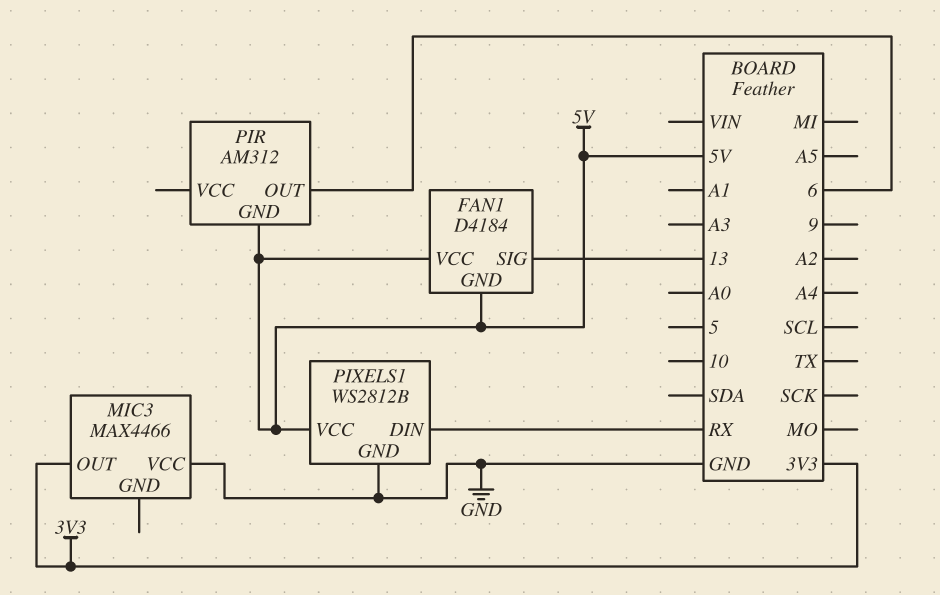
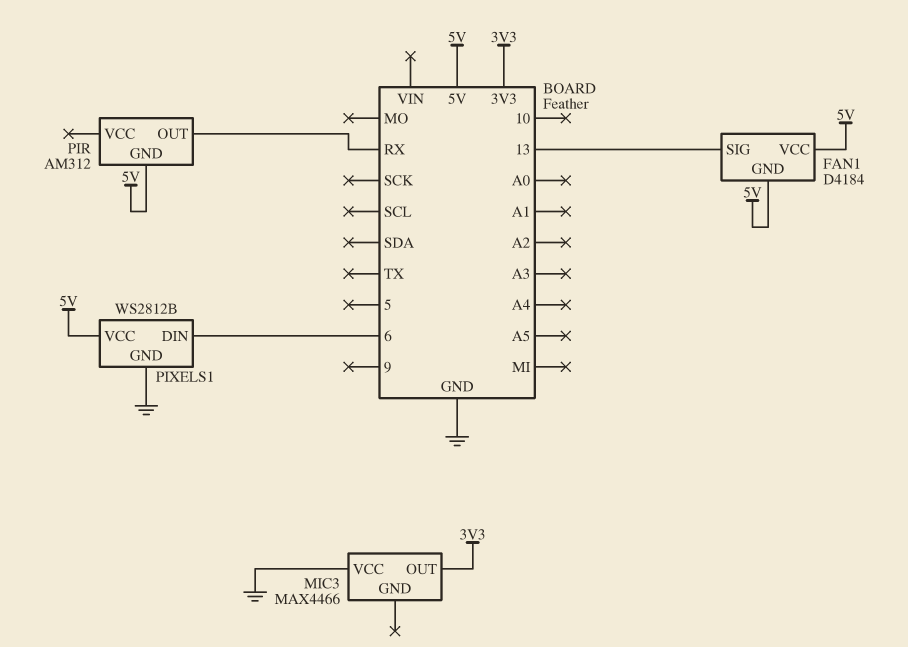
PIR pin OUT: 6 -> RX
PIXELS1 pin DIN: RX -> 6

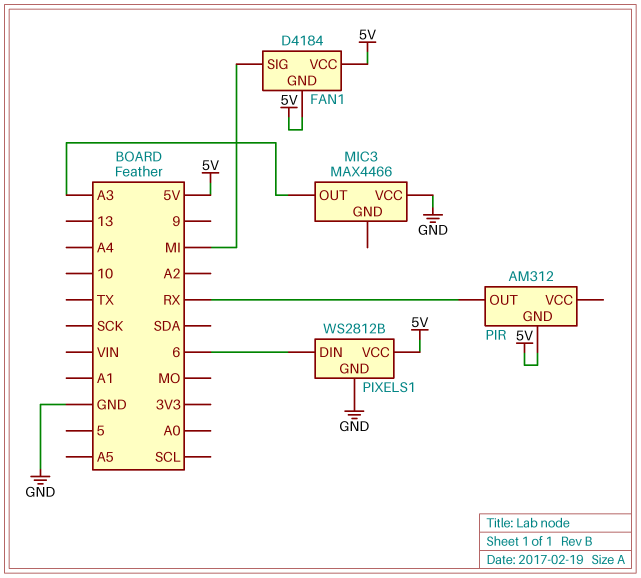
FAN1 pin SIG: 13 -> MI
MIC3 pin OUT: 3V3 -> A3

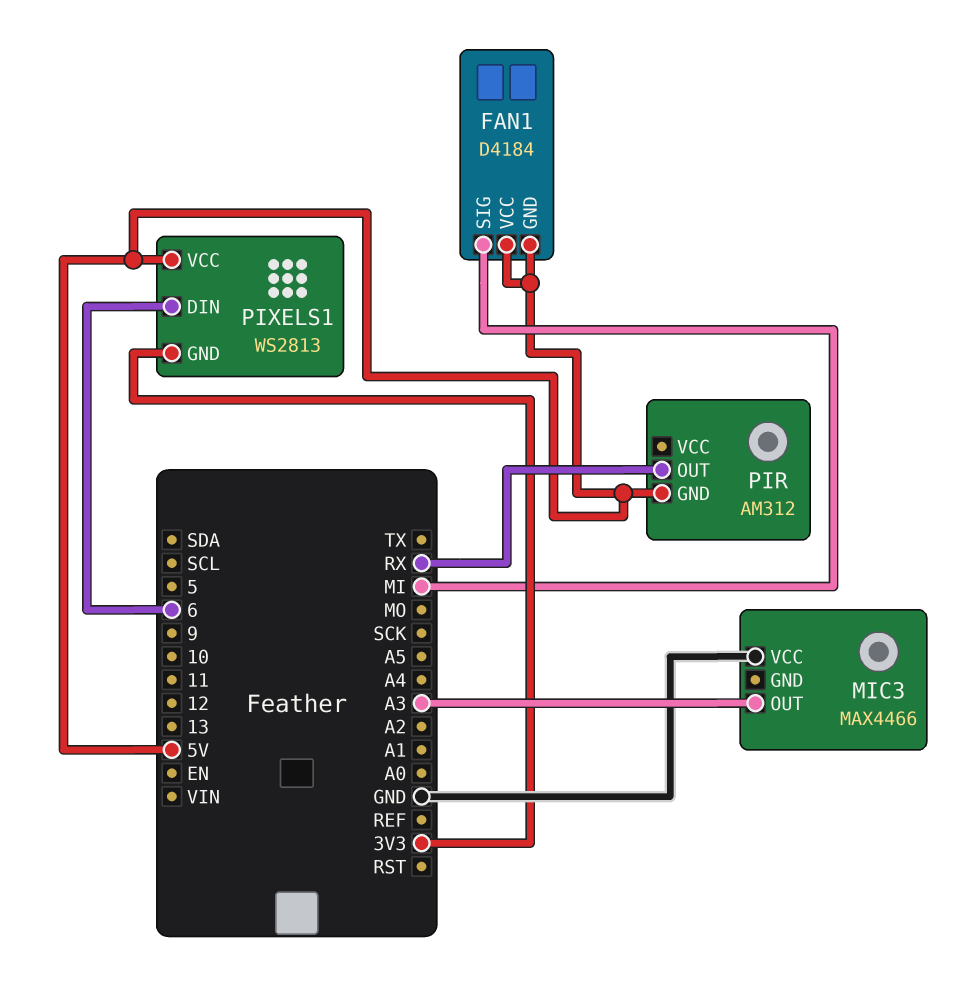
PIXELS1: WS2812B -> WS2813
PIXELS1 pin GND: GND -> 3V3

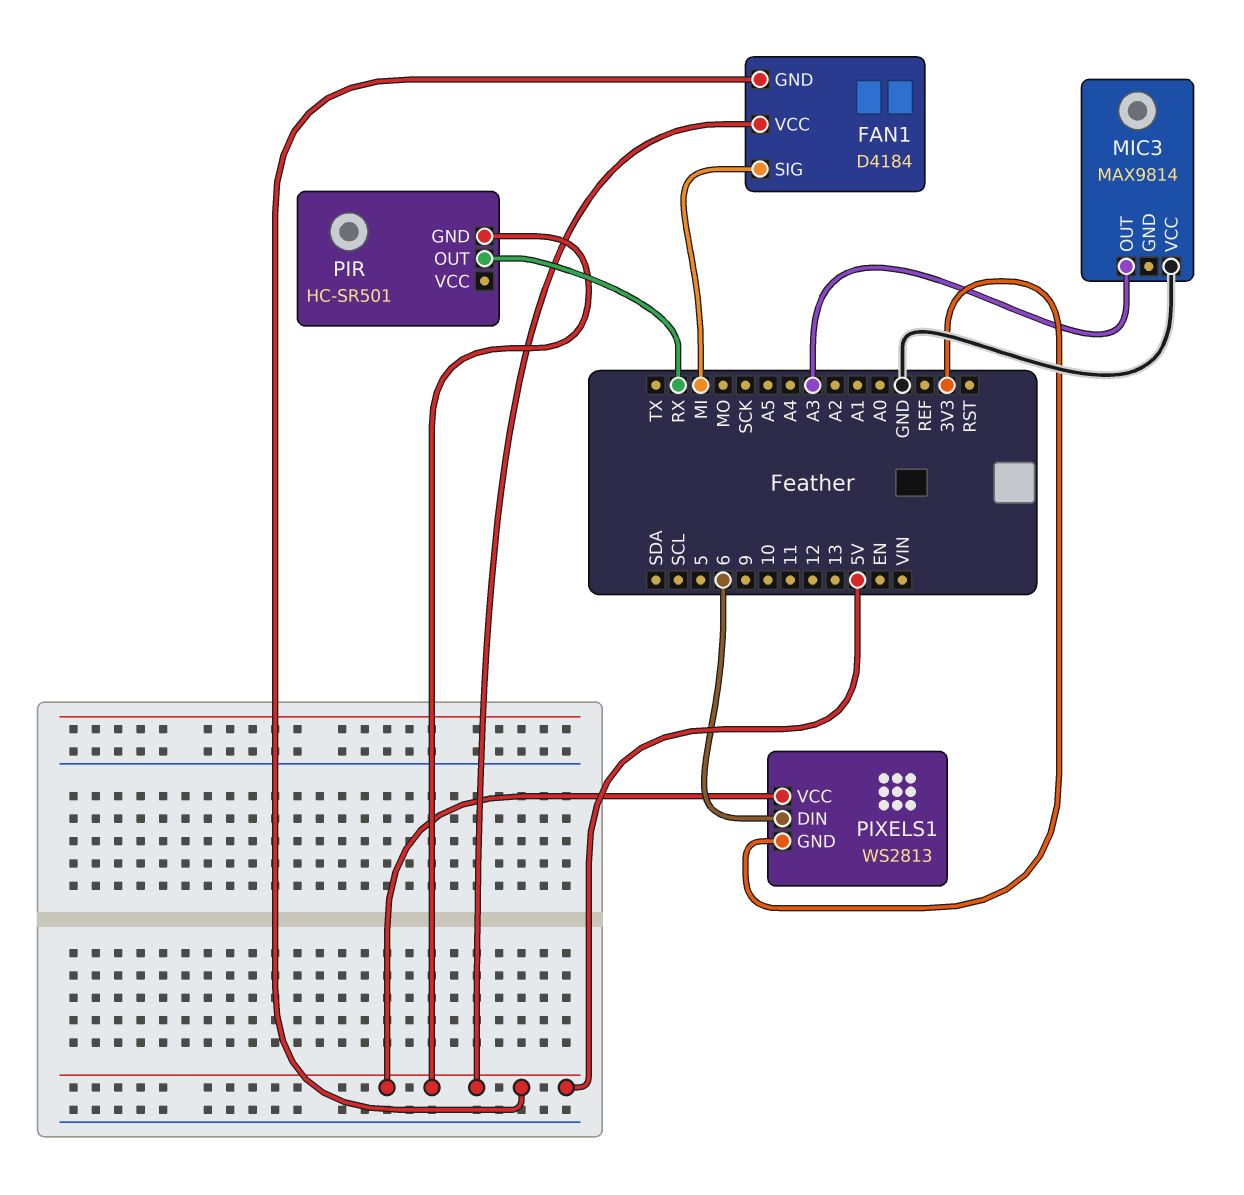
MIC3: MAX4466 -> MAX9814
PIR: AM312 -> HC-SR501

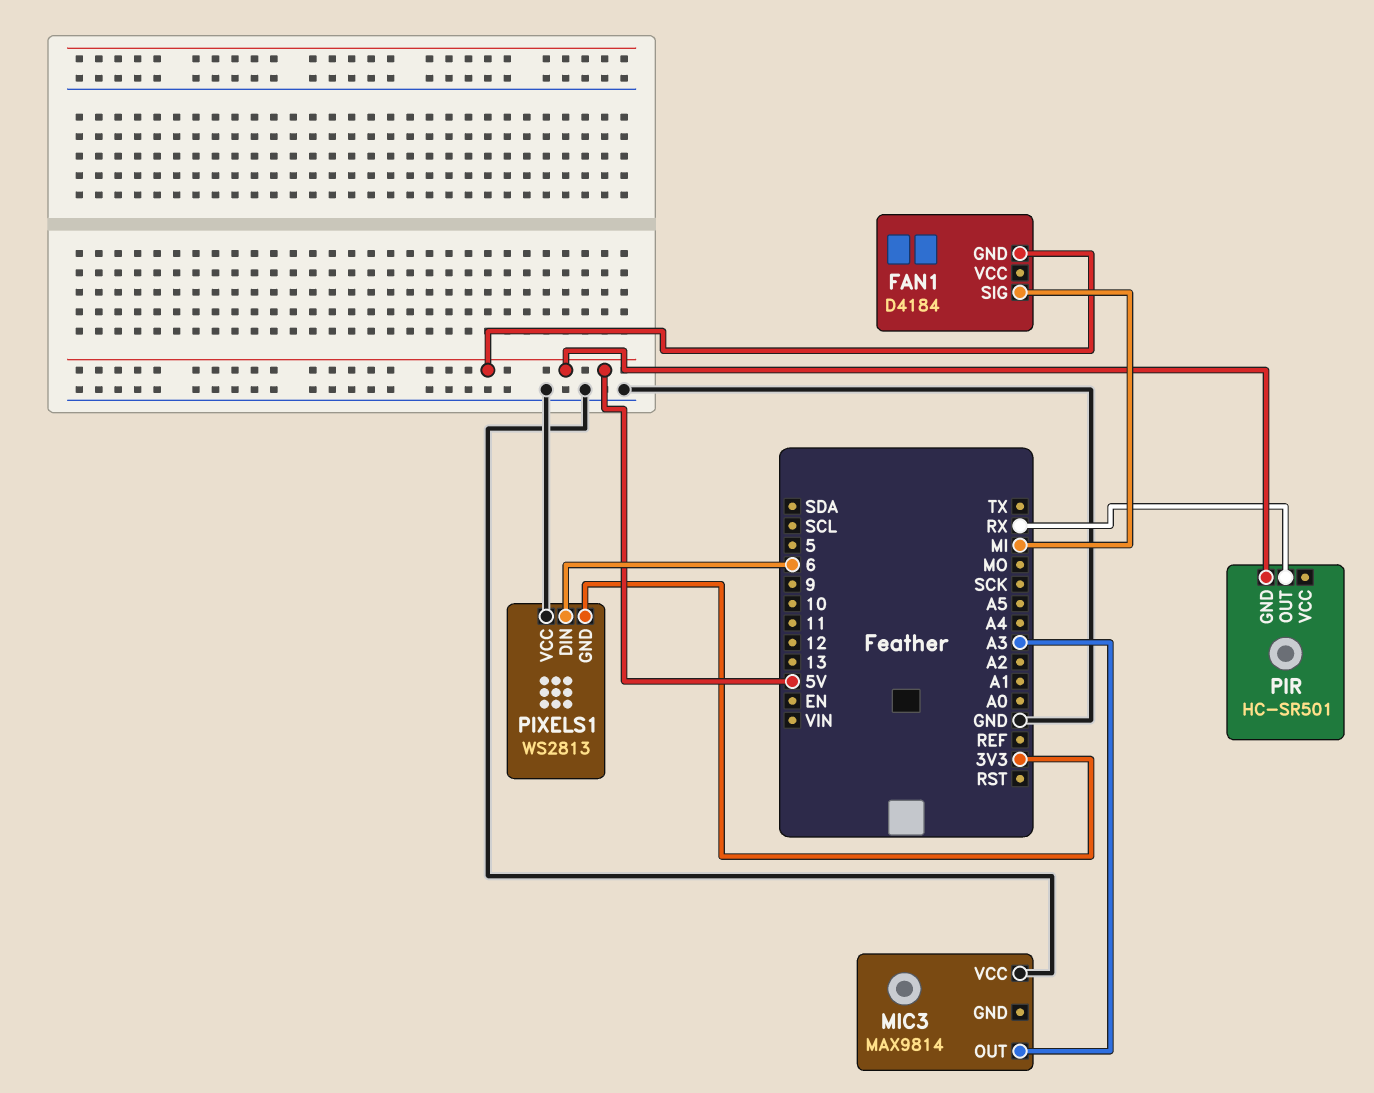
FAN1 pin VCC: 5V -> none
PIXELS1 pin VCC: 5V -> GND

